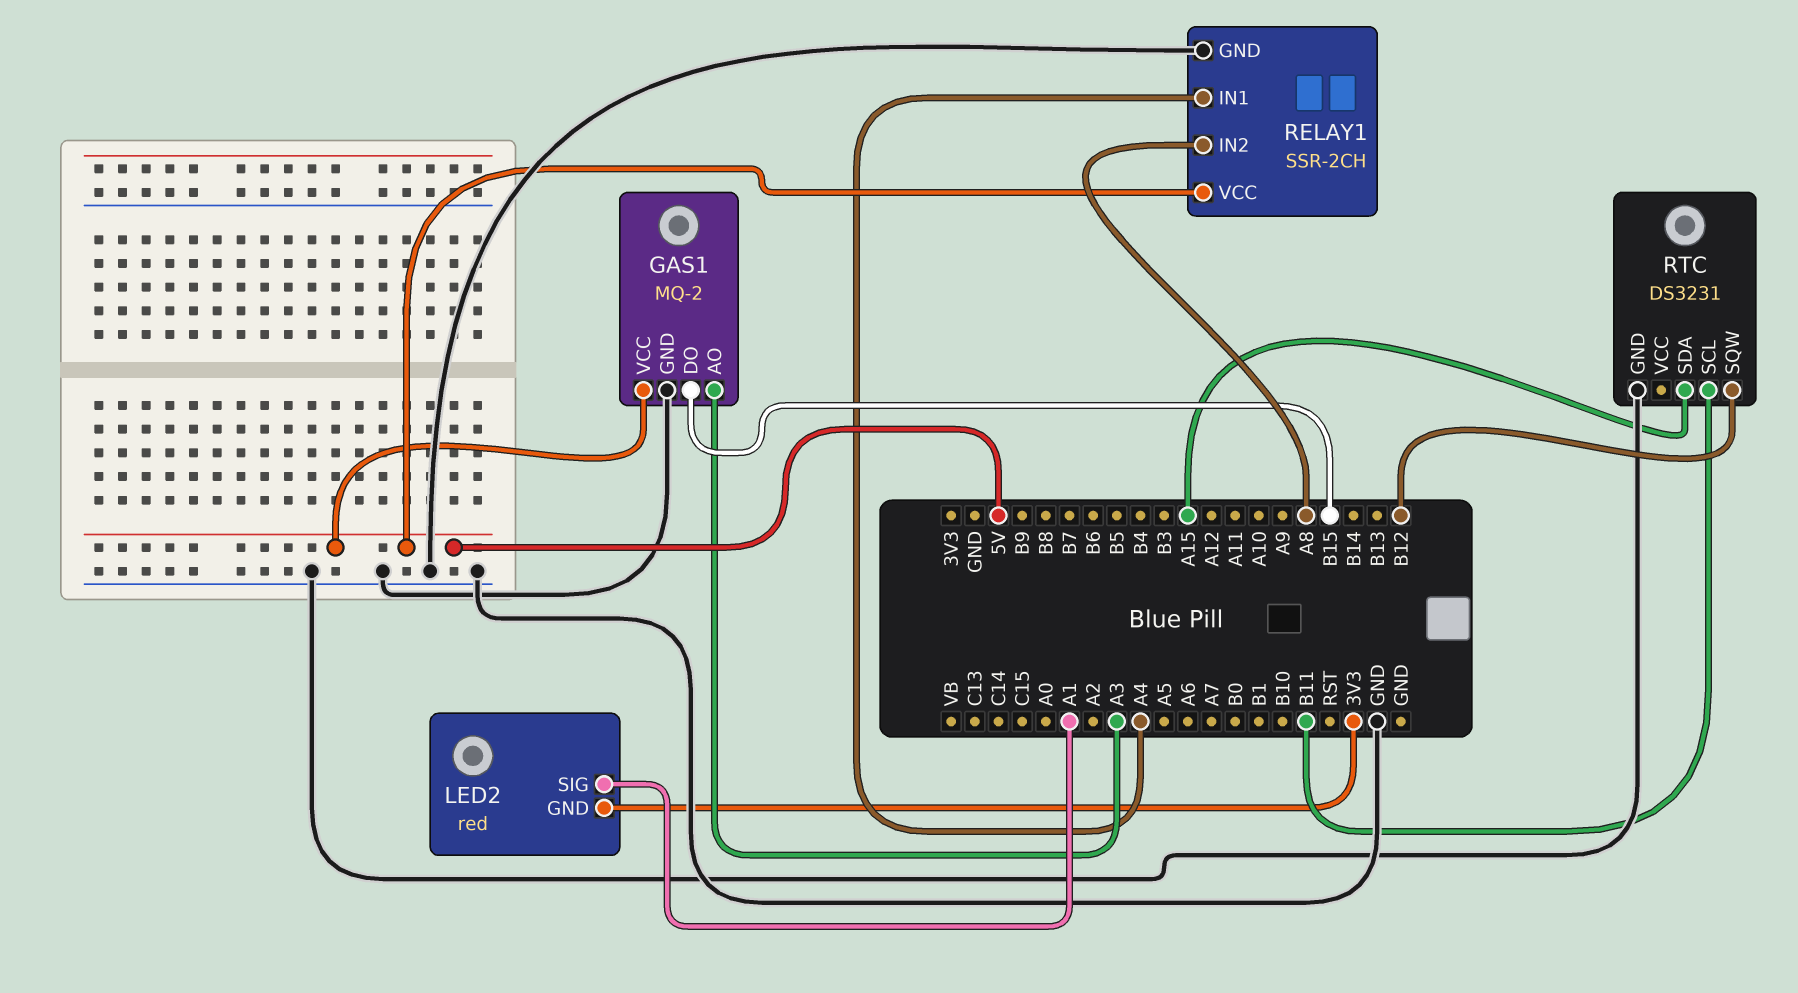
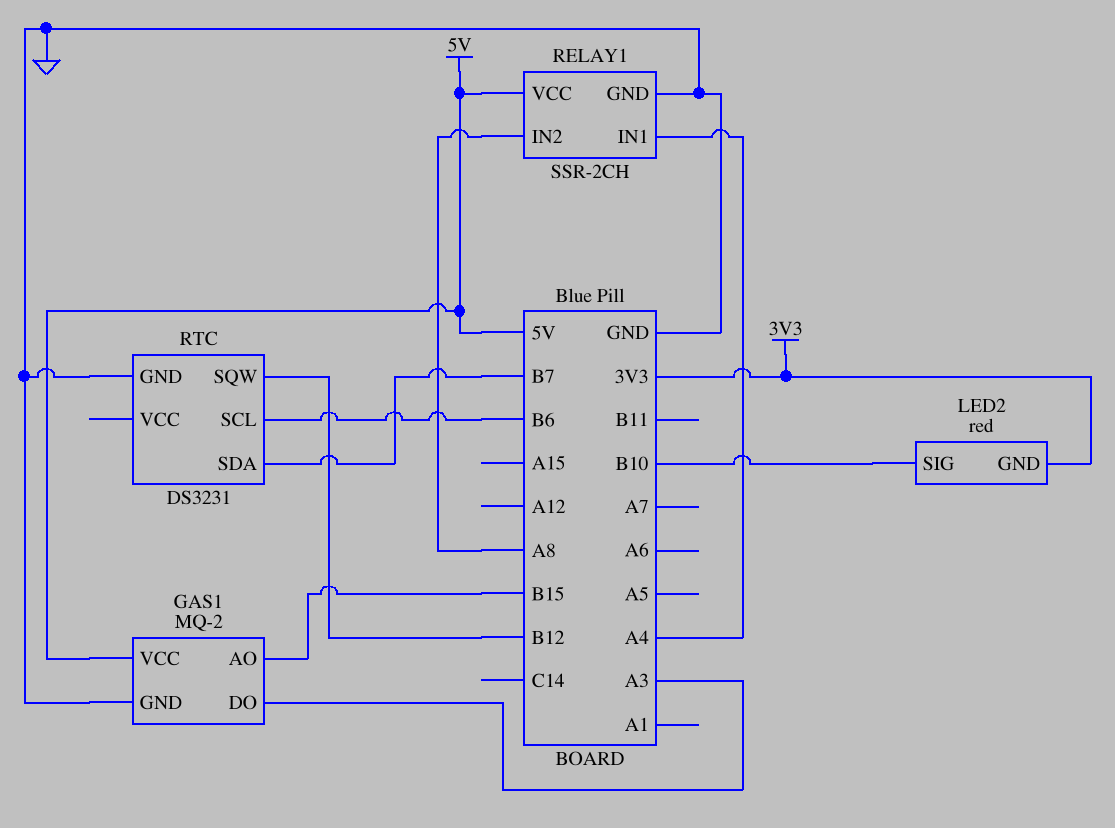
GAS1 pin AO: A3 -> B15
GAS1 pin DO: B15 -> A3
LED2 pin SIG: A1 -> B10
RTC pin SCL: B11 -> B6
RTC pin SDA: A15 -> B7

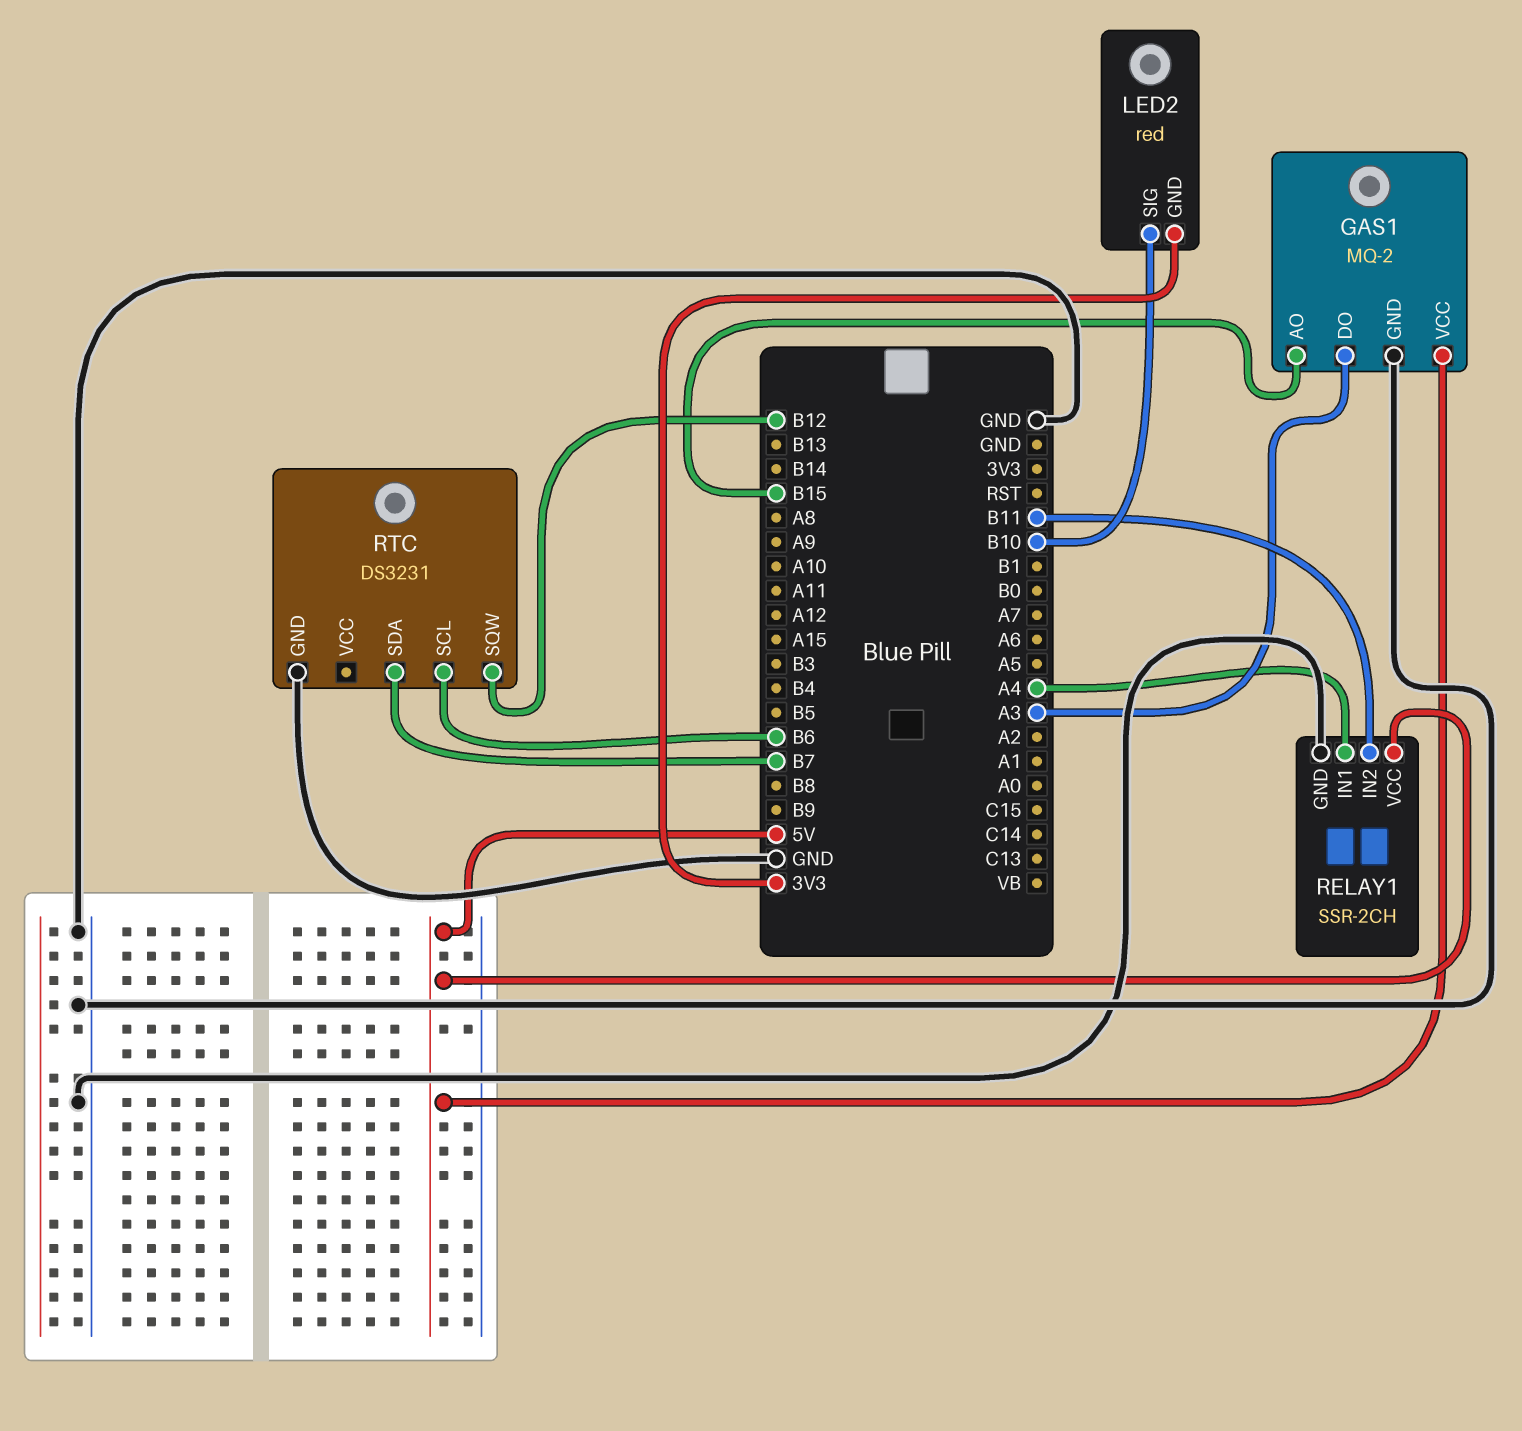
RELAY1 pin IN2: A8 -> B11

